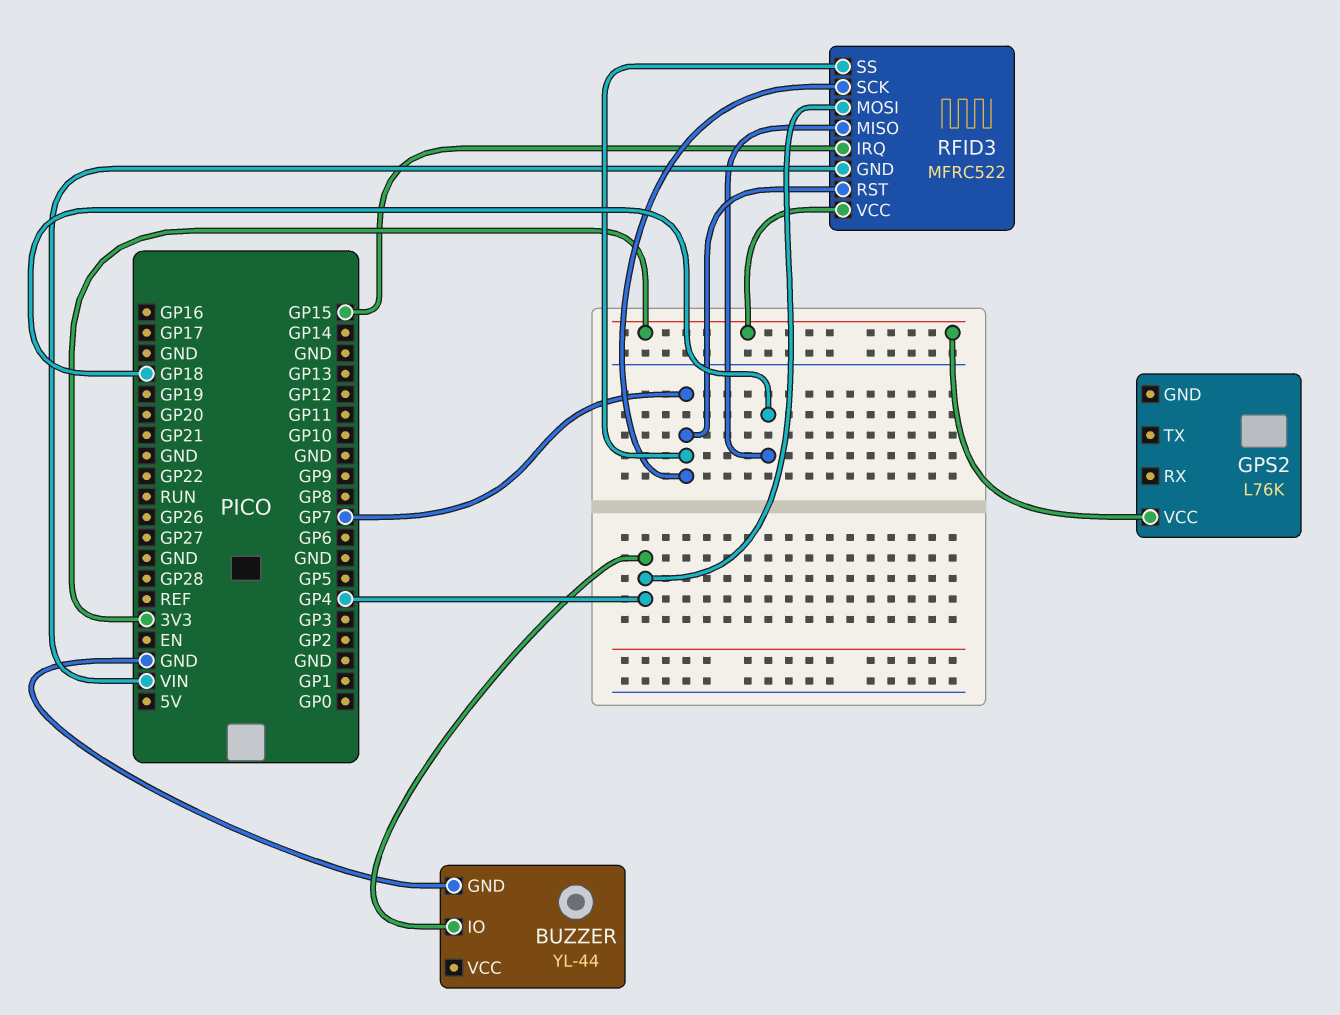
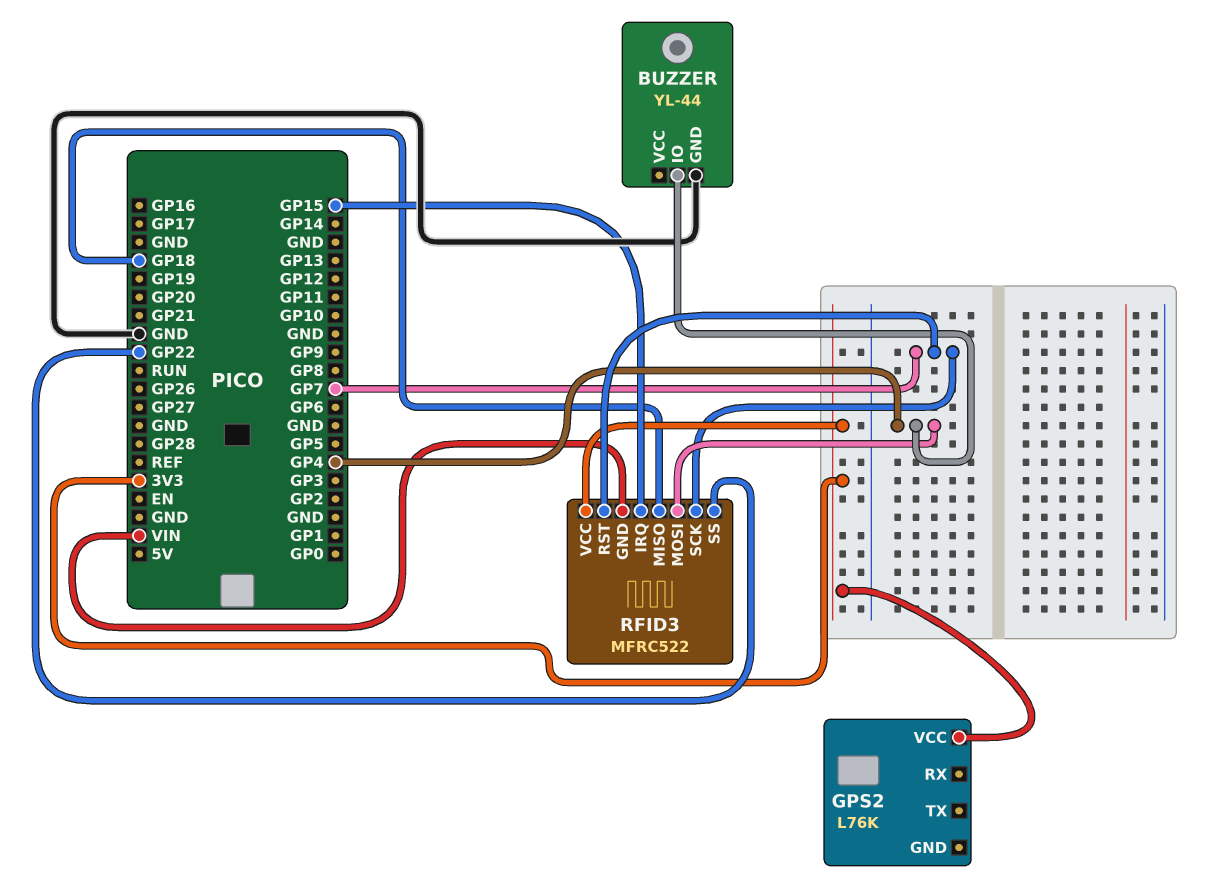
RFID3 pin SS: GP7 -> GP22

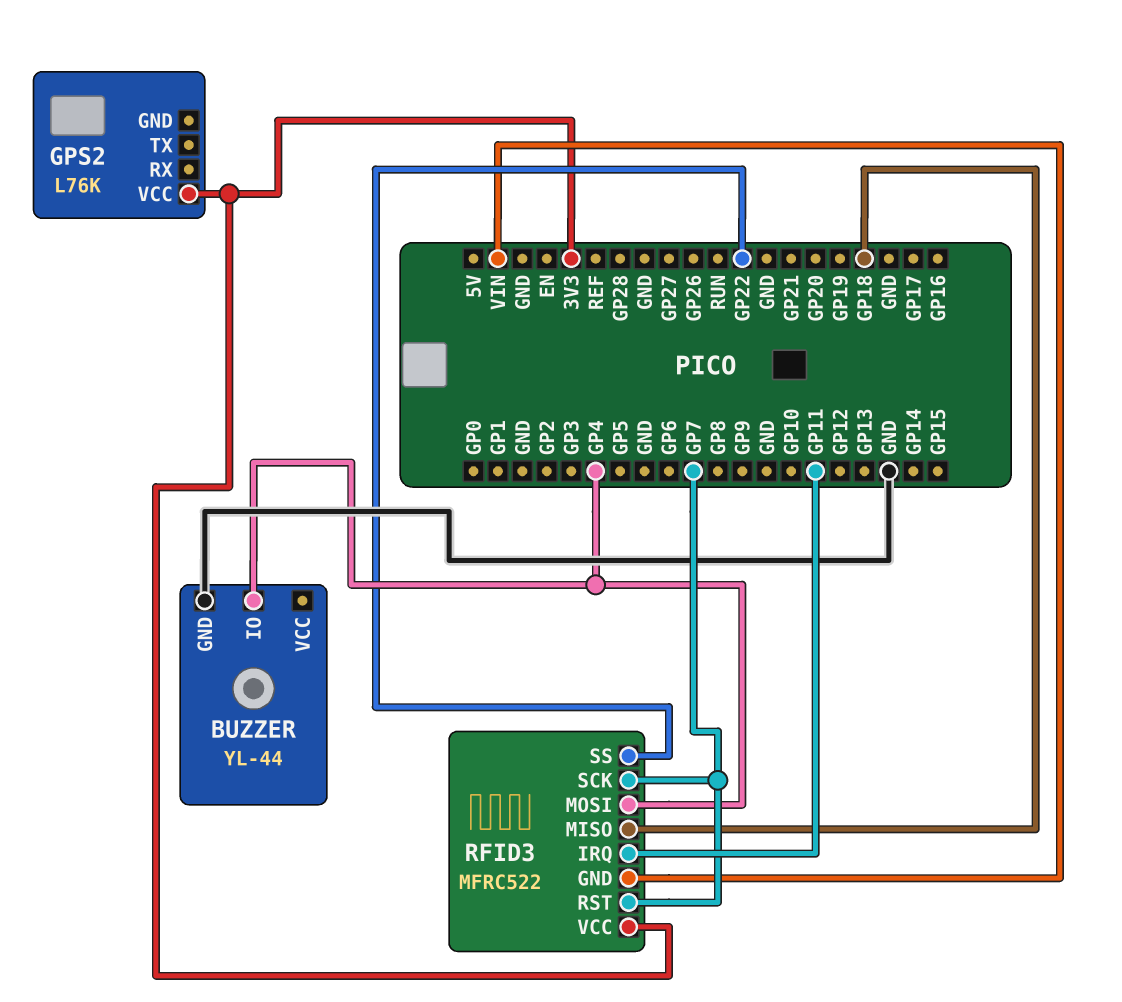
RFID3 pin IRQ: GP15 -> GP11

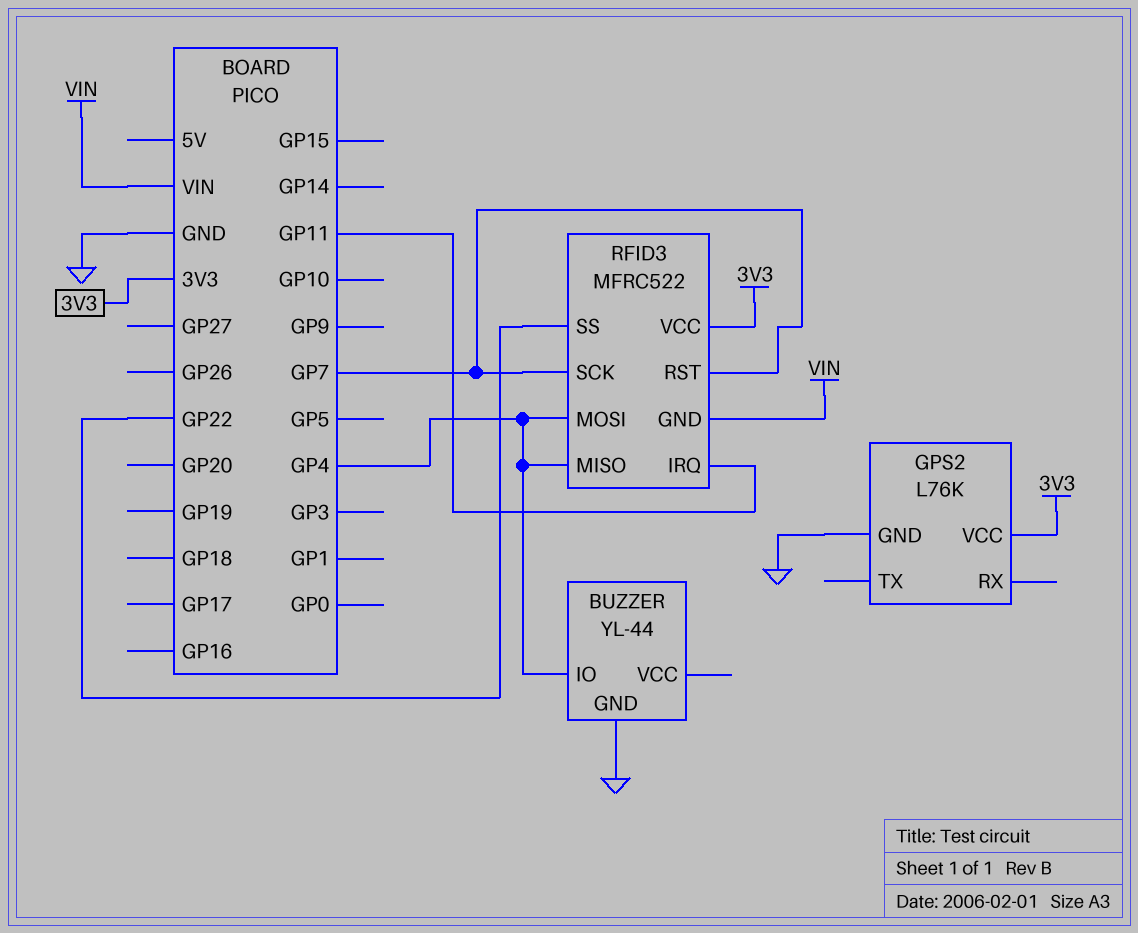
GPS2 pin GND: none -> GND
RFID3 pin MISO: GP18 -> GP4

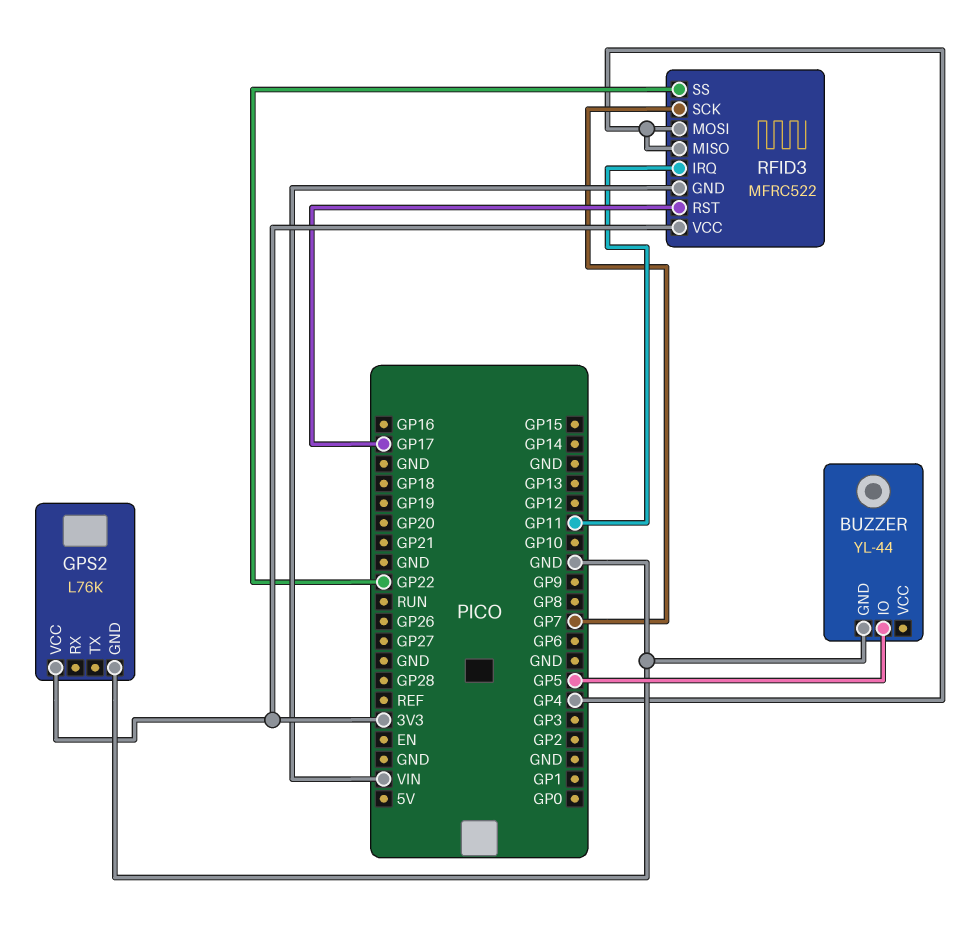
BUZZER pin IO: GP4 -> GP5
RFID3 pin RST: GP7 -> GP17

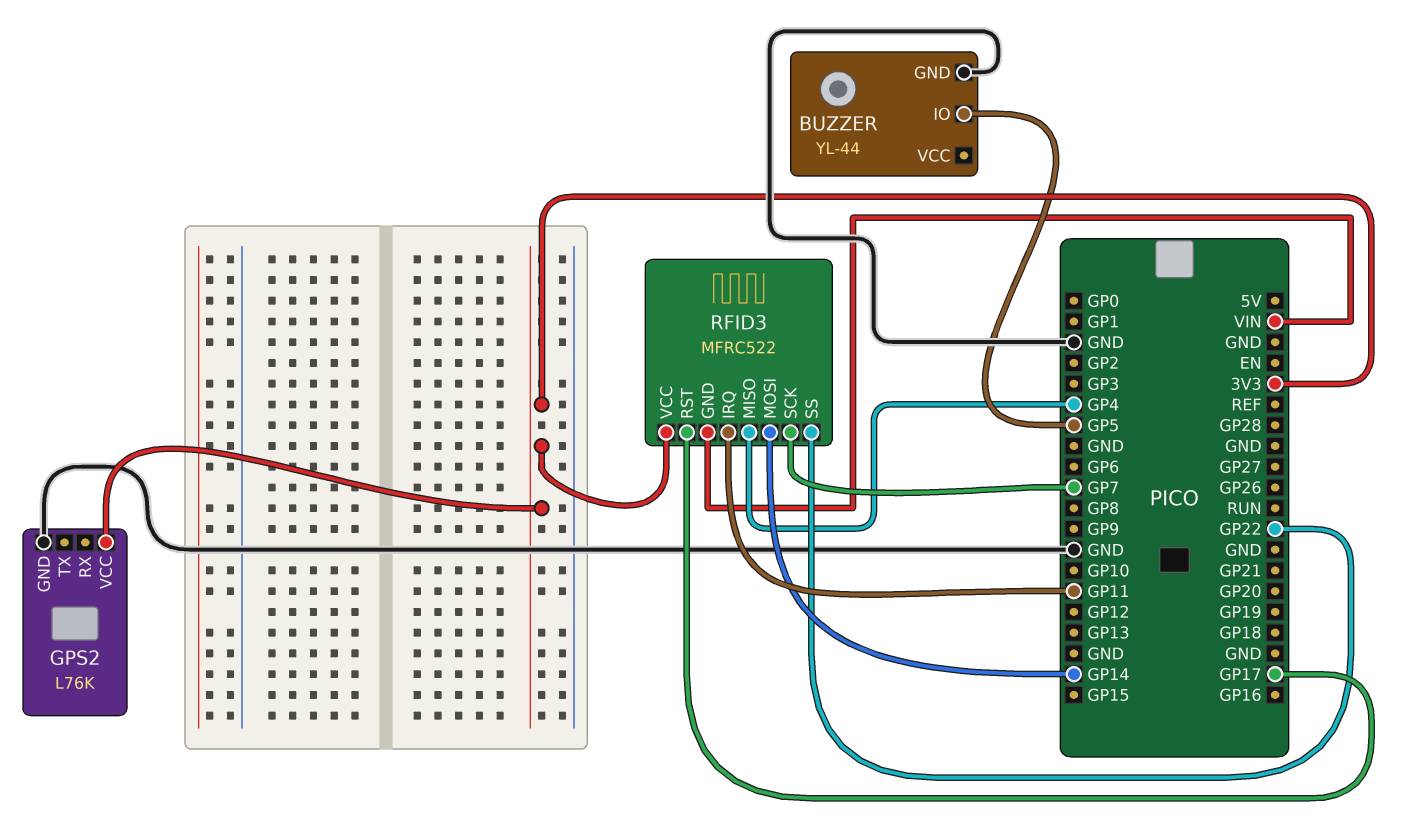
RFID3 pin MOSI: GP4 -> GP14

